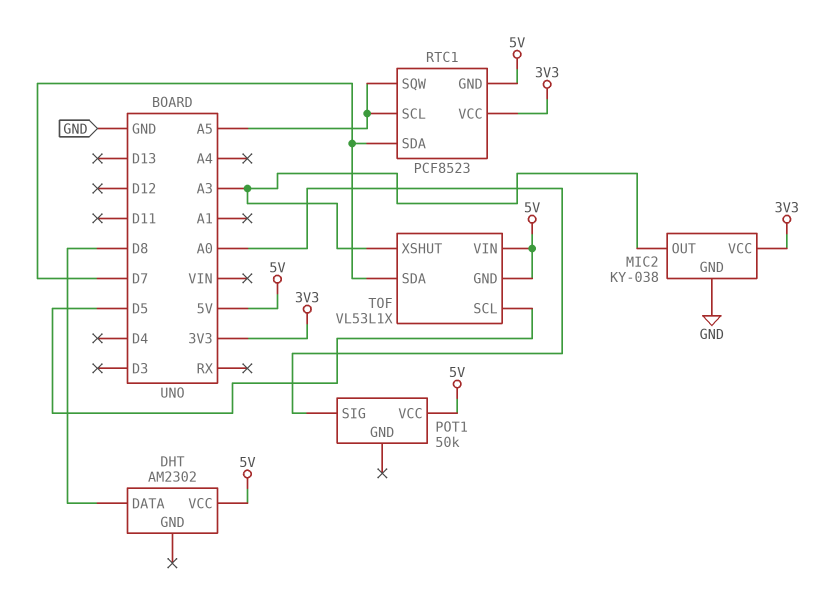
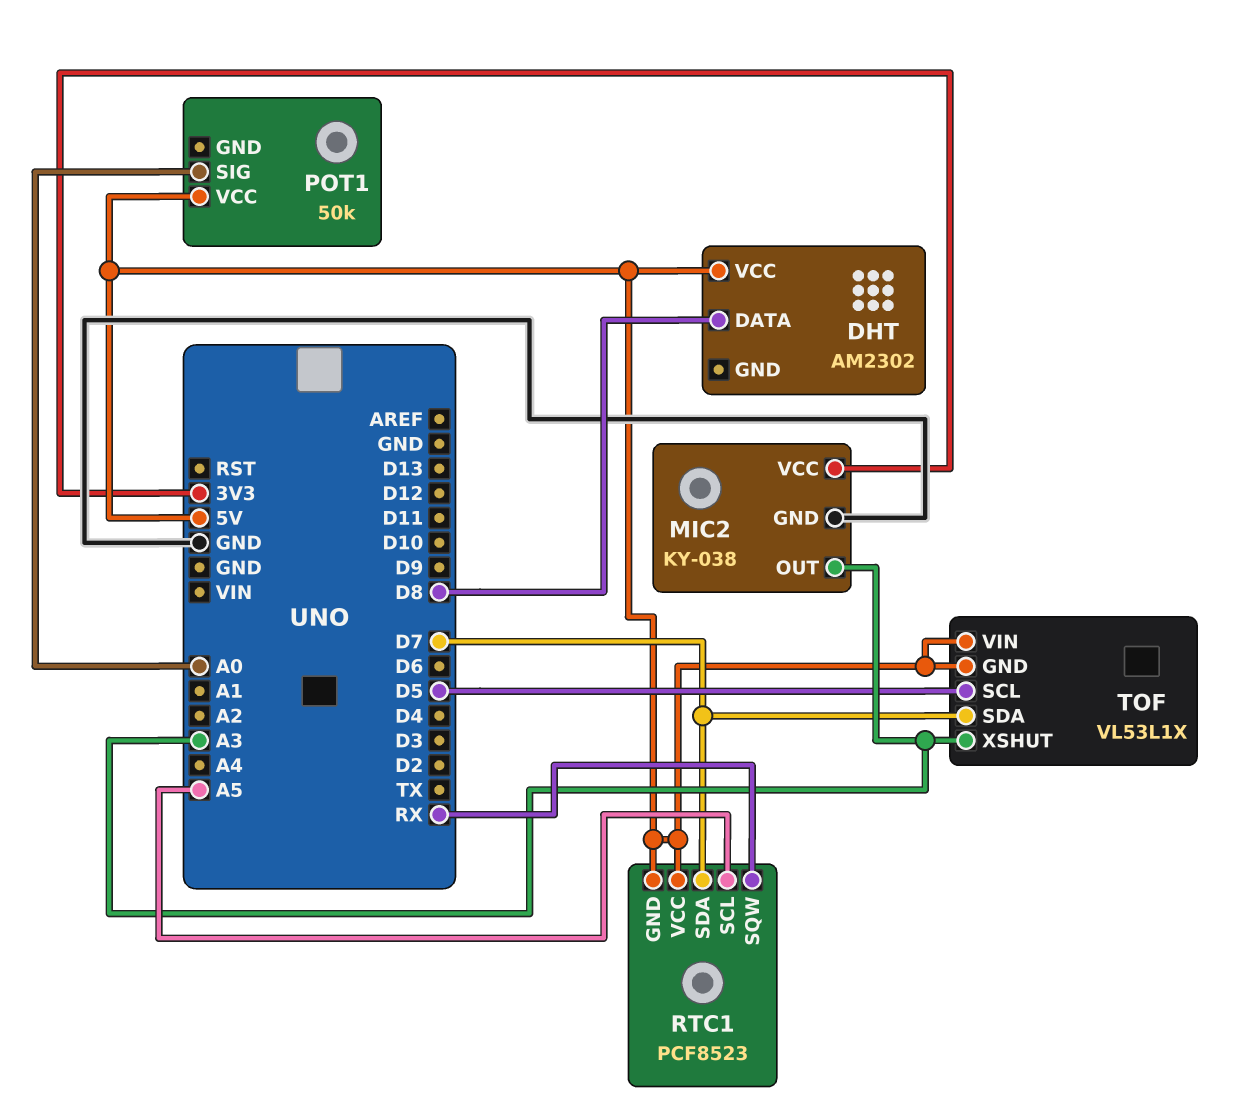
RTC1 pin SQW: A5 -> RX
RTC1 pin VCC: 3V3 -> 5V

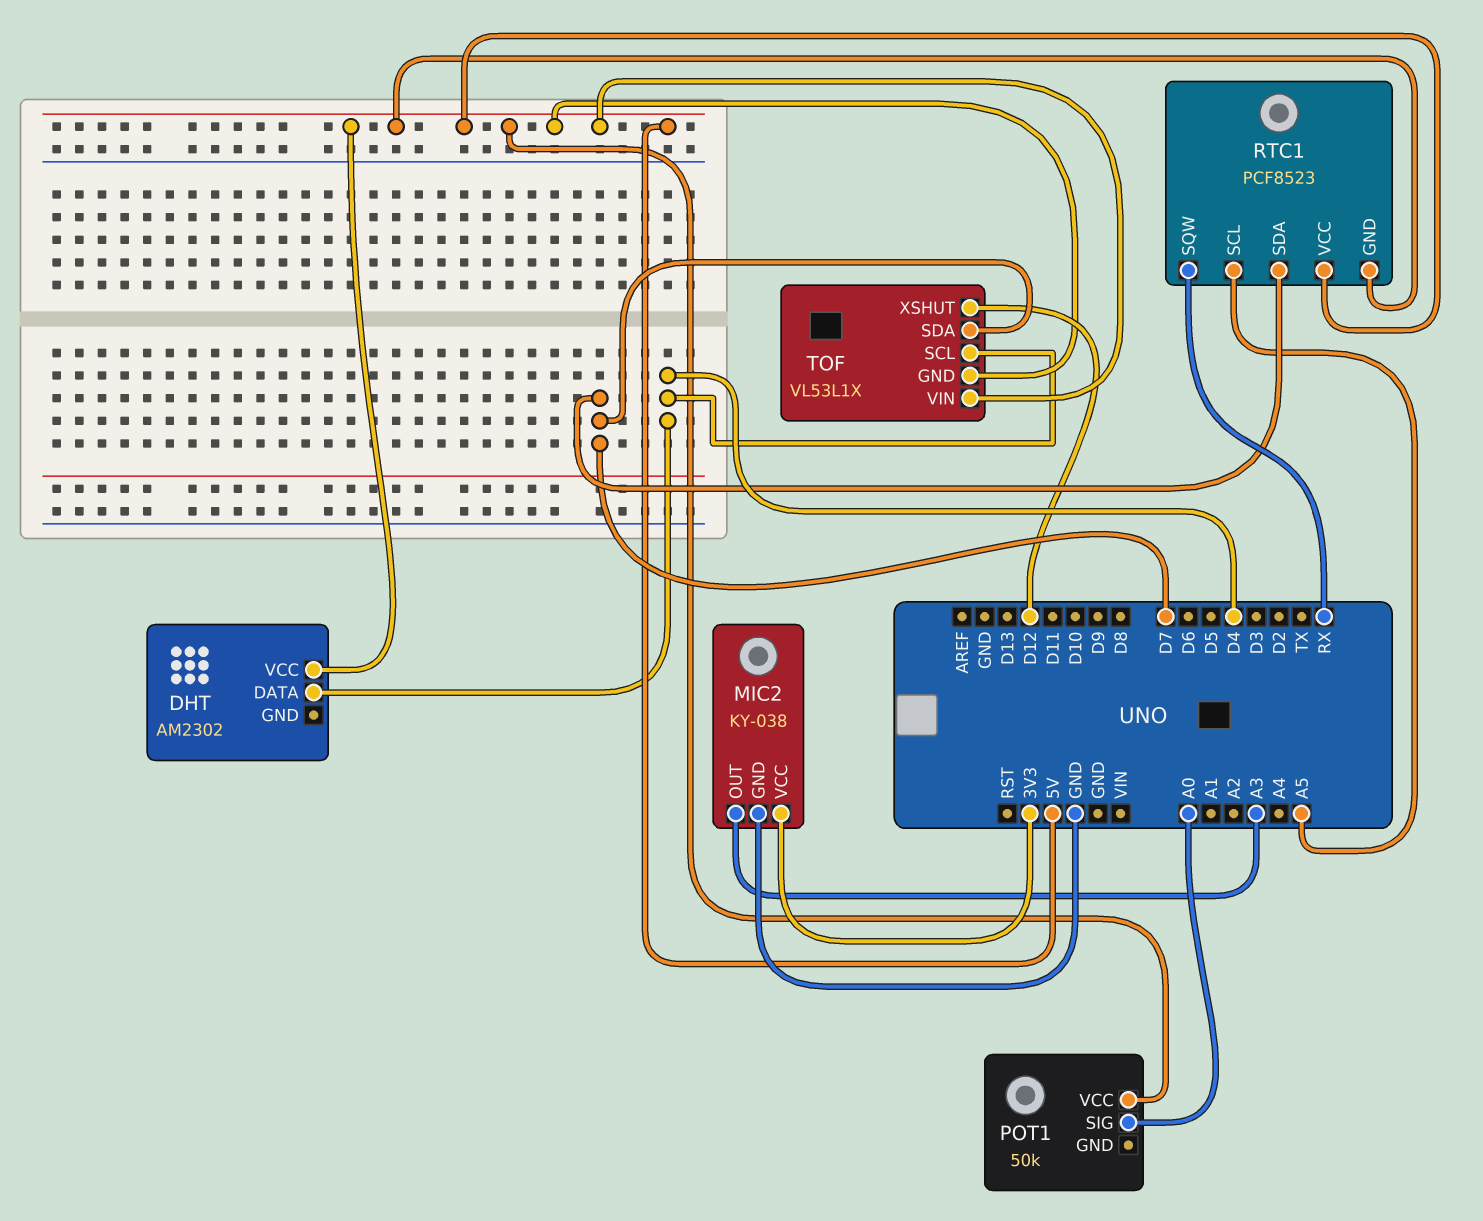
DHT pin DATA: D8 -> D4
TOF pin SCL: D5 -> D4
TOF pin XSHUT: A3 -> D12

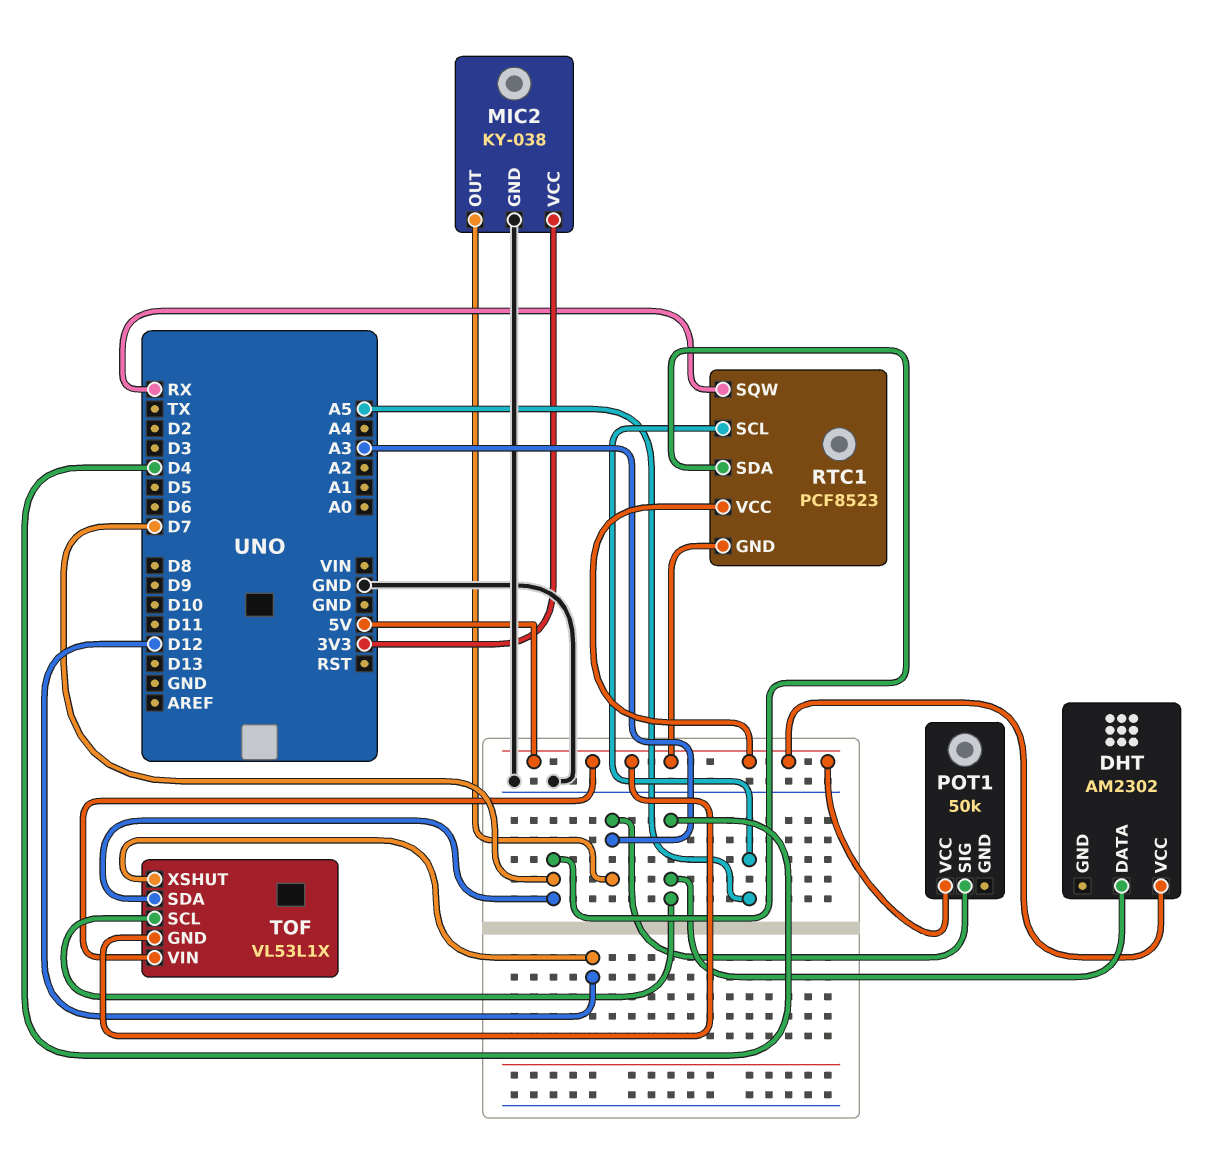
POT1 pin SIG: A0 -> A3

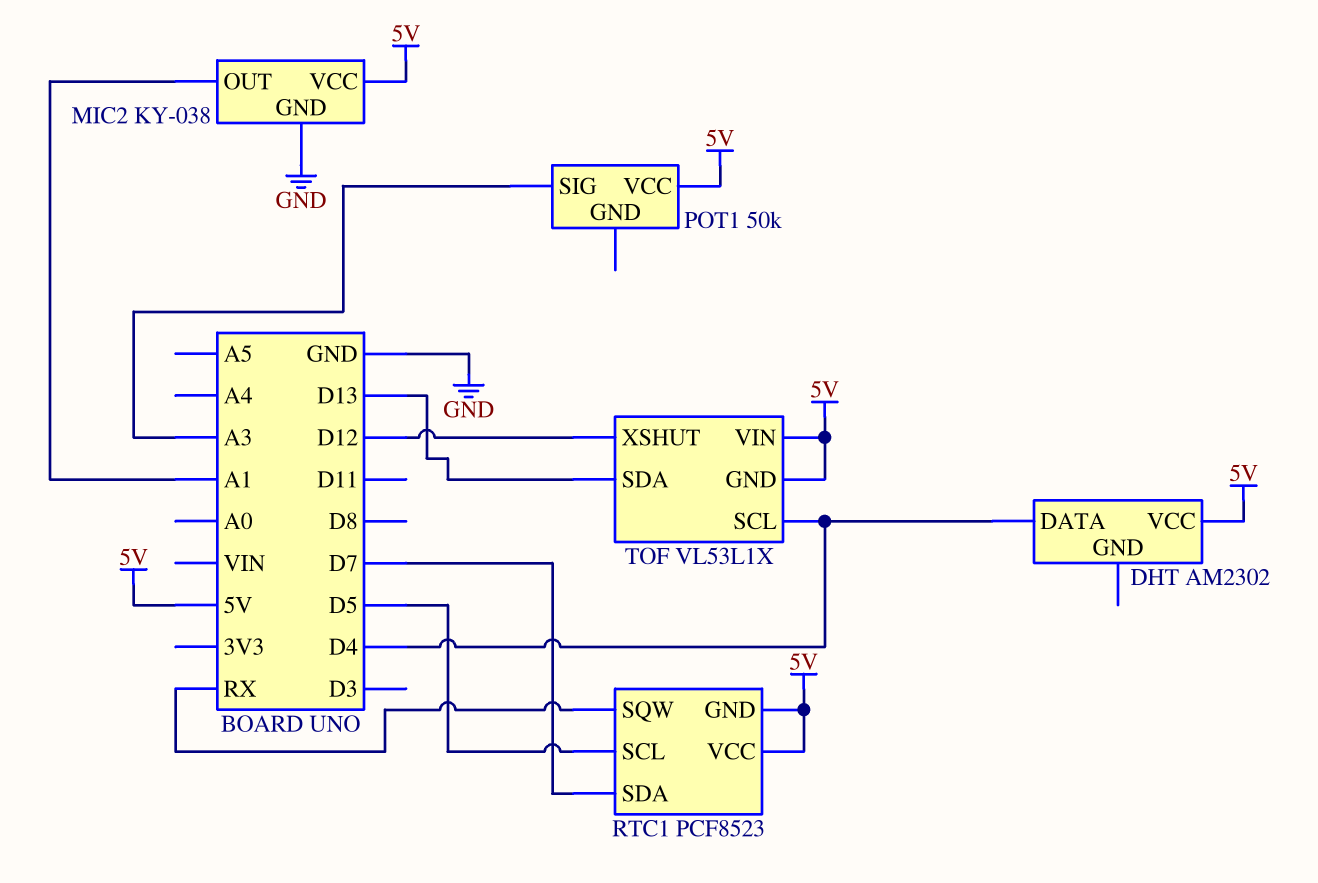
MIC2 pin OUT: A3 -> A1
MIC2 pin VCC: 3V3 -> 5V
RTC1 pin SCL: A5 -> D5
TOF pin SDA: D7 -> D13

